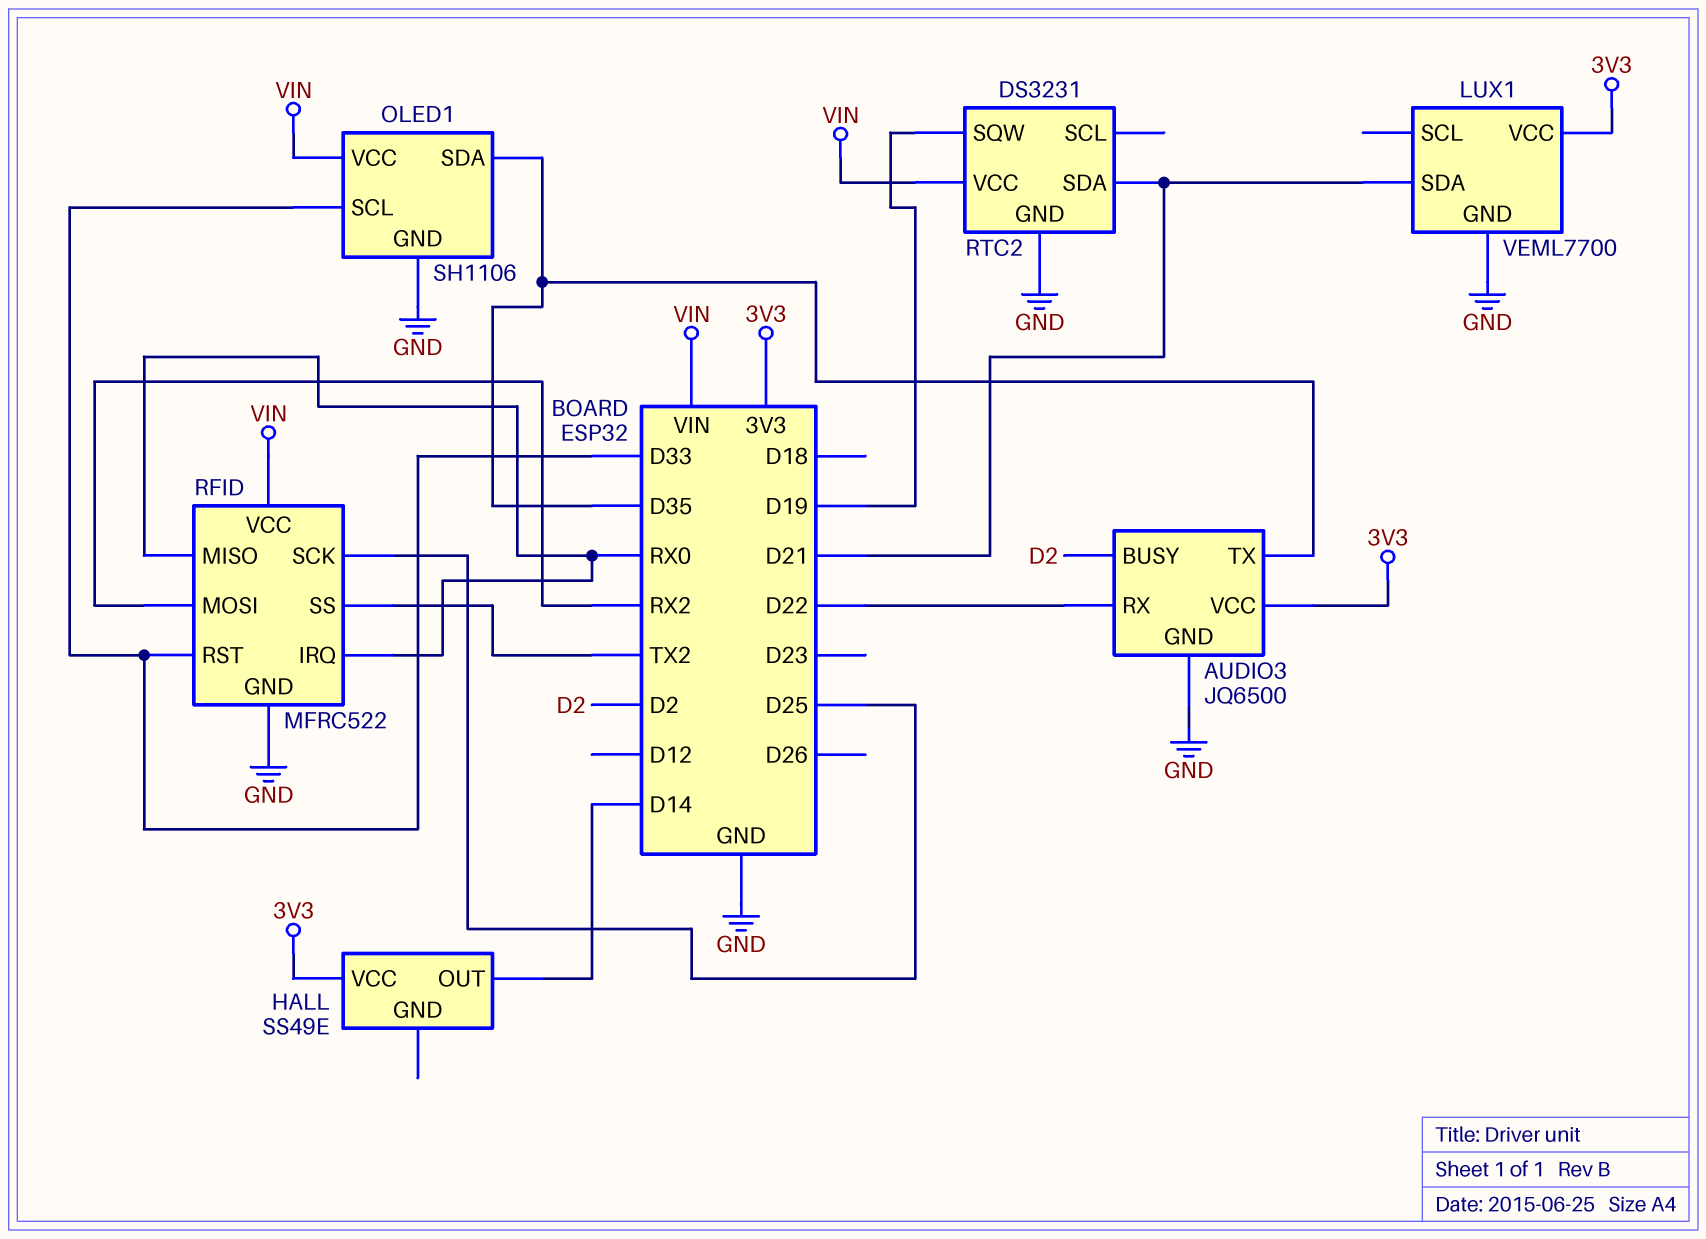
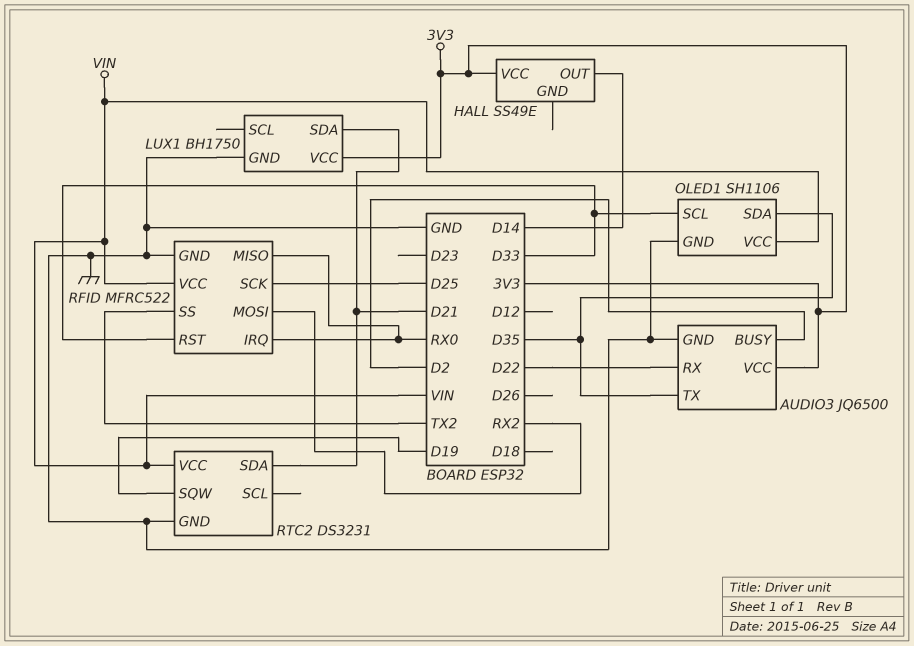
LUX1: VEML7700 -> BH1750

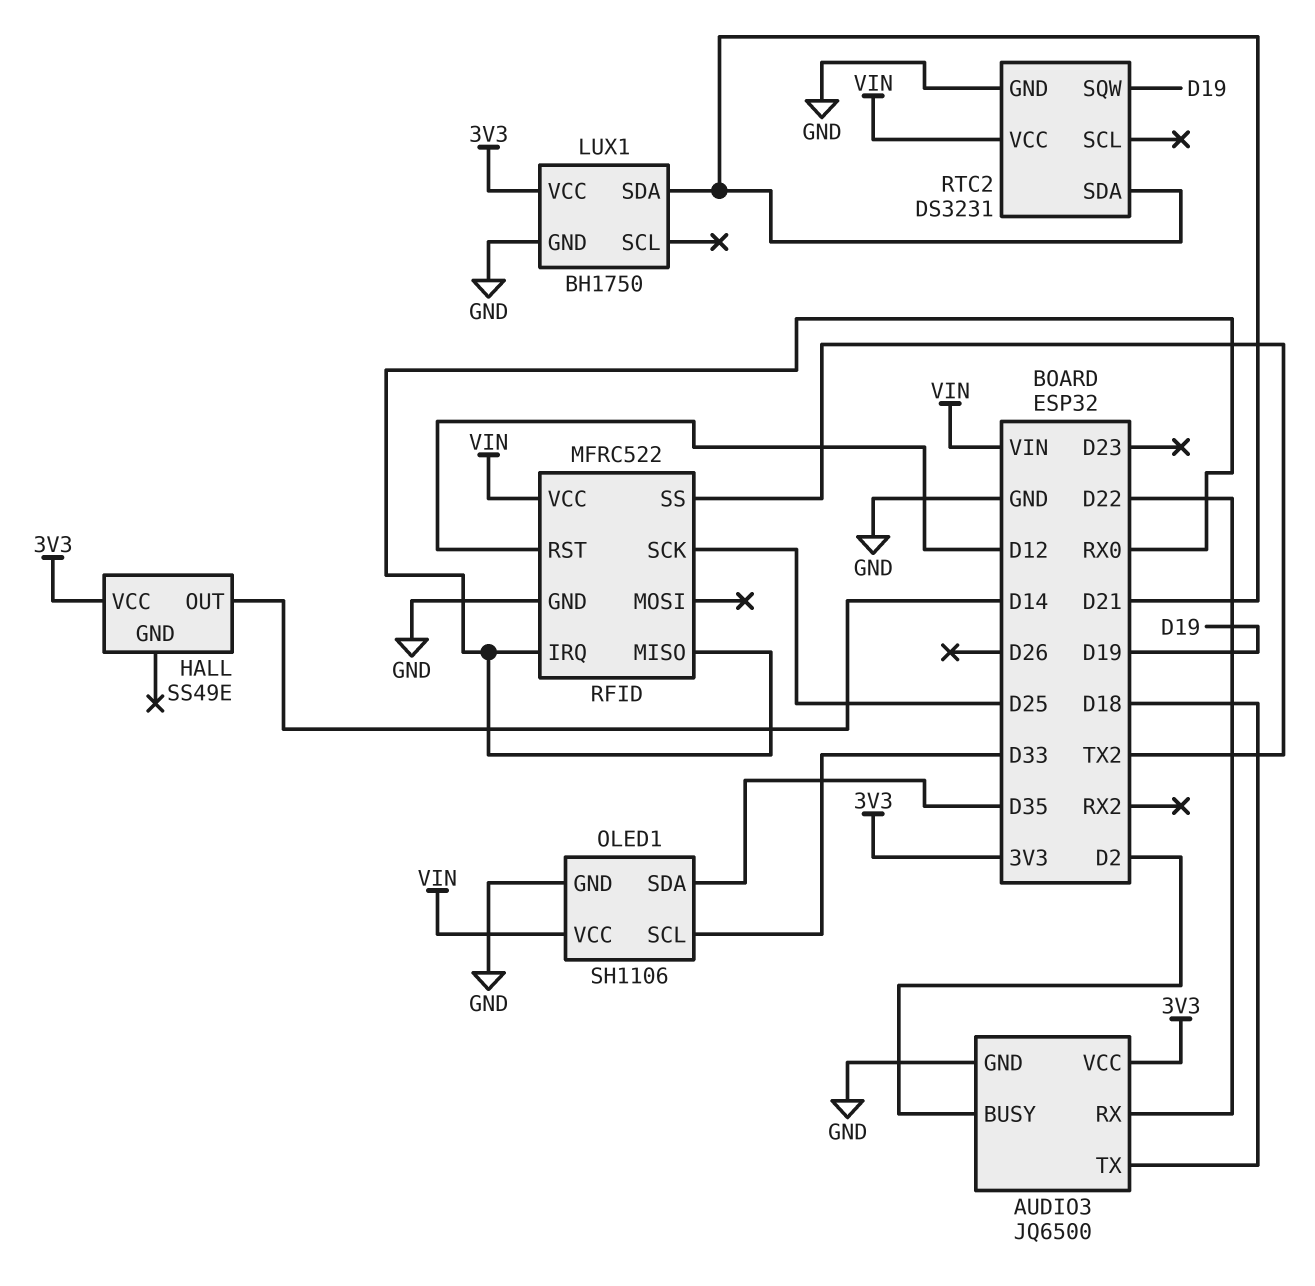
AUDIO3 pin TX: D35 -> D18
RFID pin MOSI: RX2 -> none
RFID pin RST: D33 -> D12

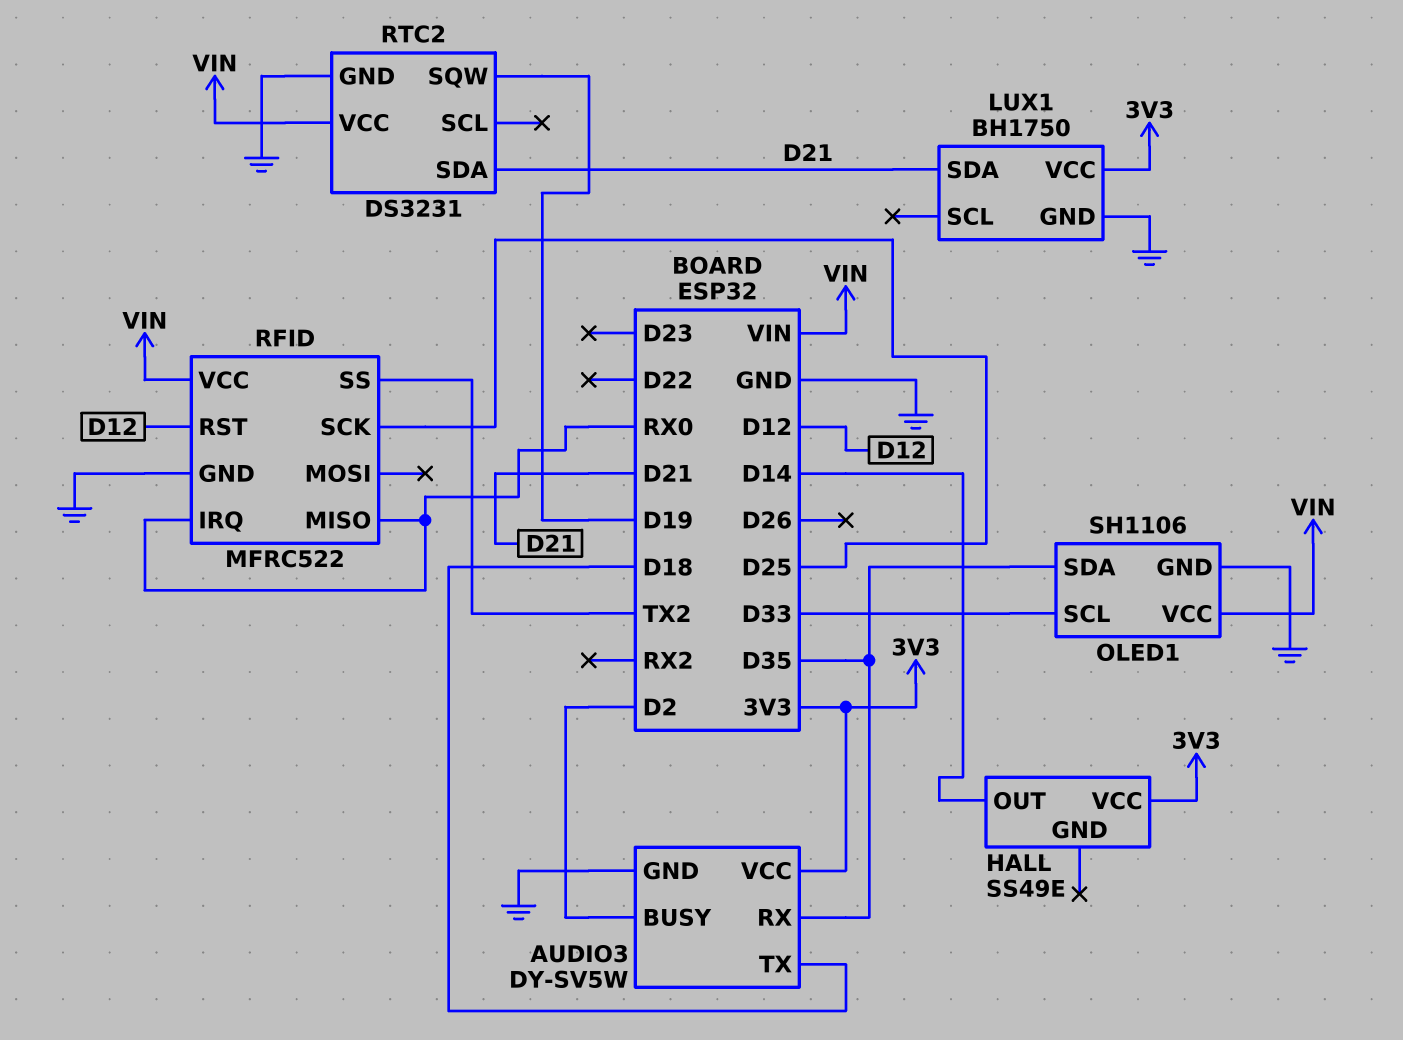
AUDIO3: JQ6500 -> DY-SV5W
AUDIO3 pin RX: D22 -> D35

